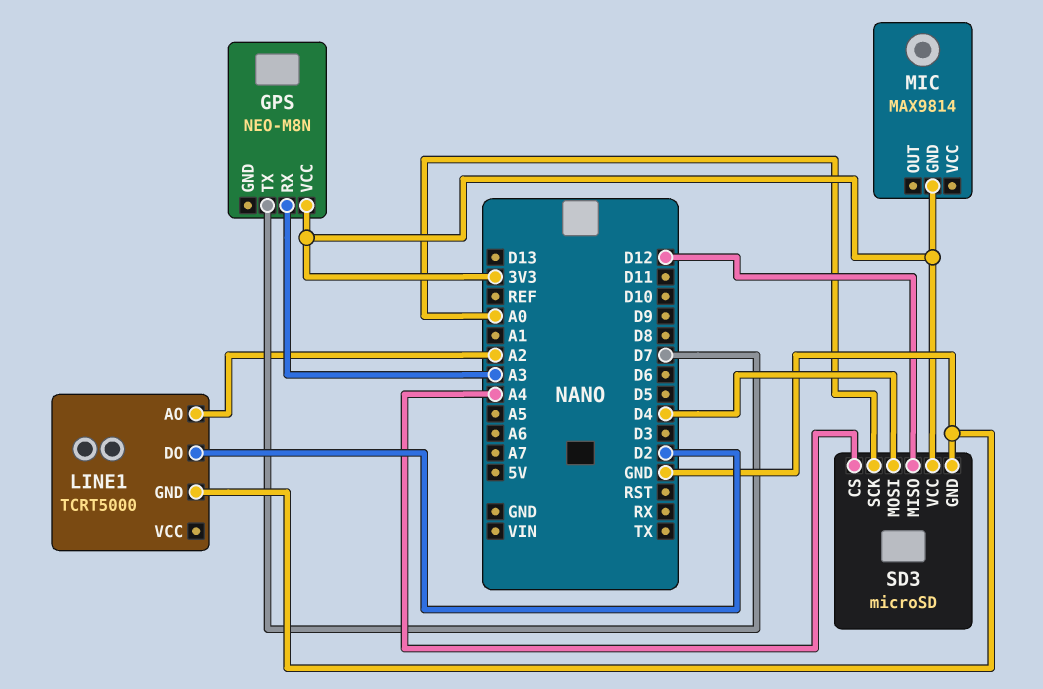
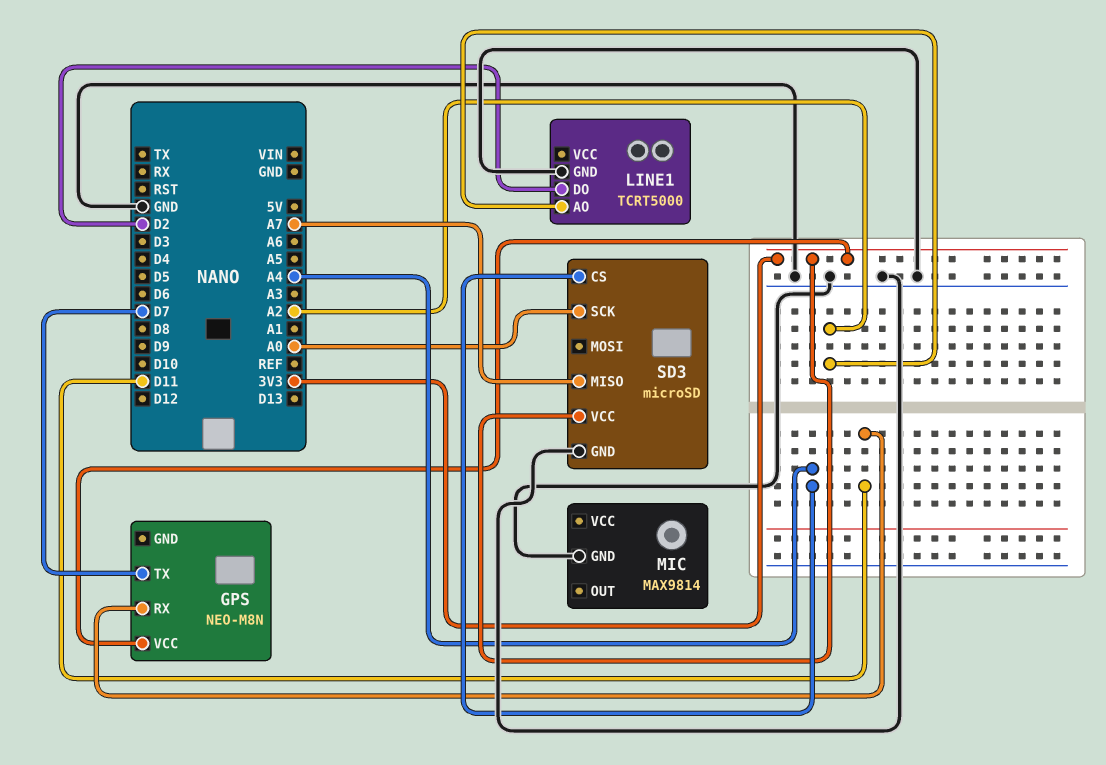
GPS pin RX: A3 -> D11
MIC pin GND: 3V3 -> GND
SD3 pin MISO: D12 -> A7
SD3 pin MOSI: D4 -> none

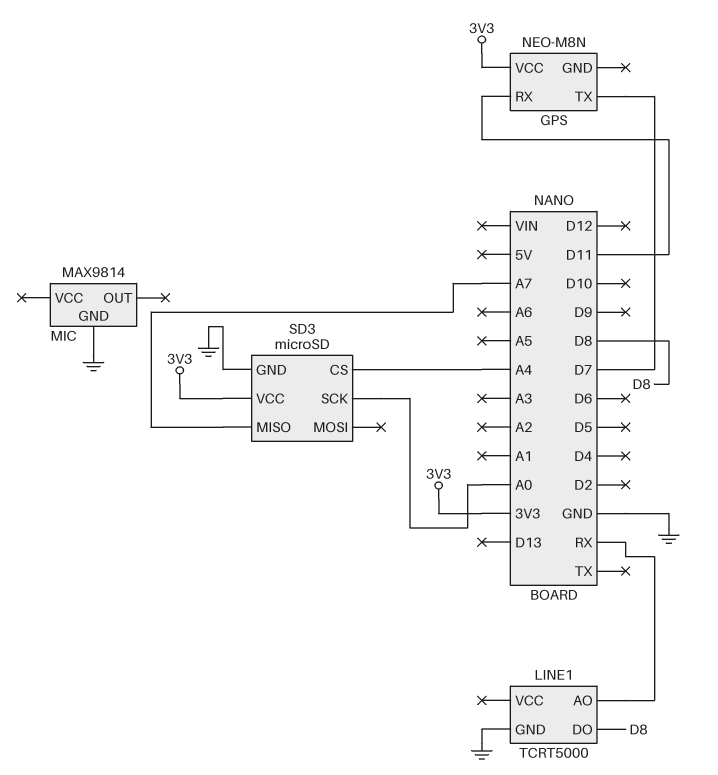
LINE1 pin AO: A2 -> RX
LINE1 pin DO: D2 -> D8

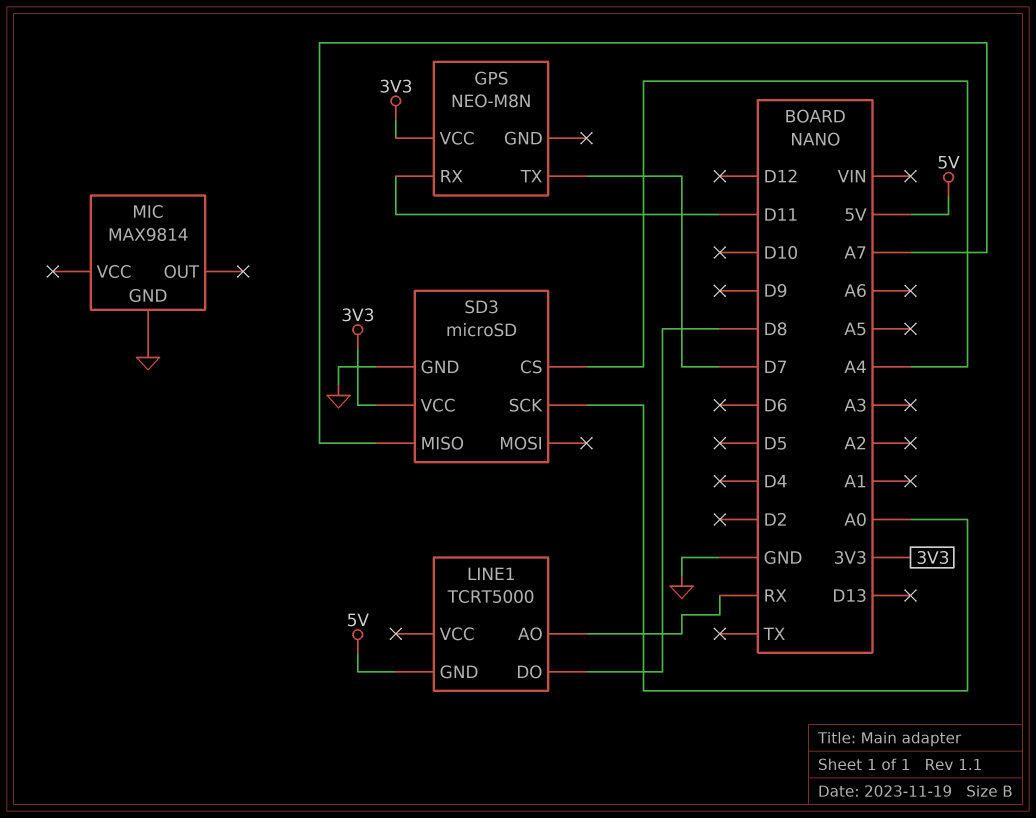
LINE1 pin GND: GND -> 5V

